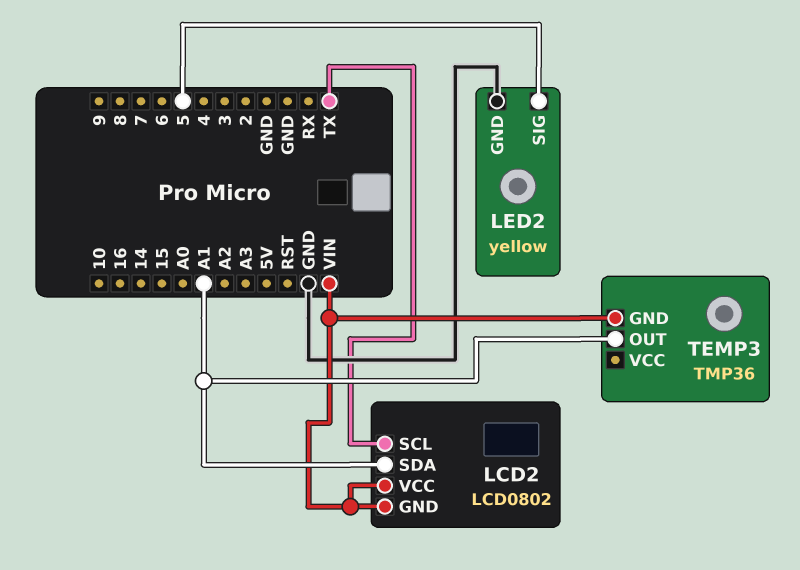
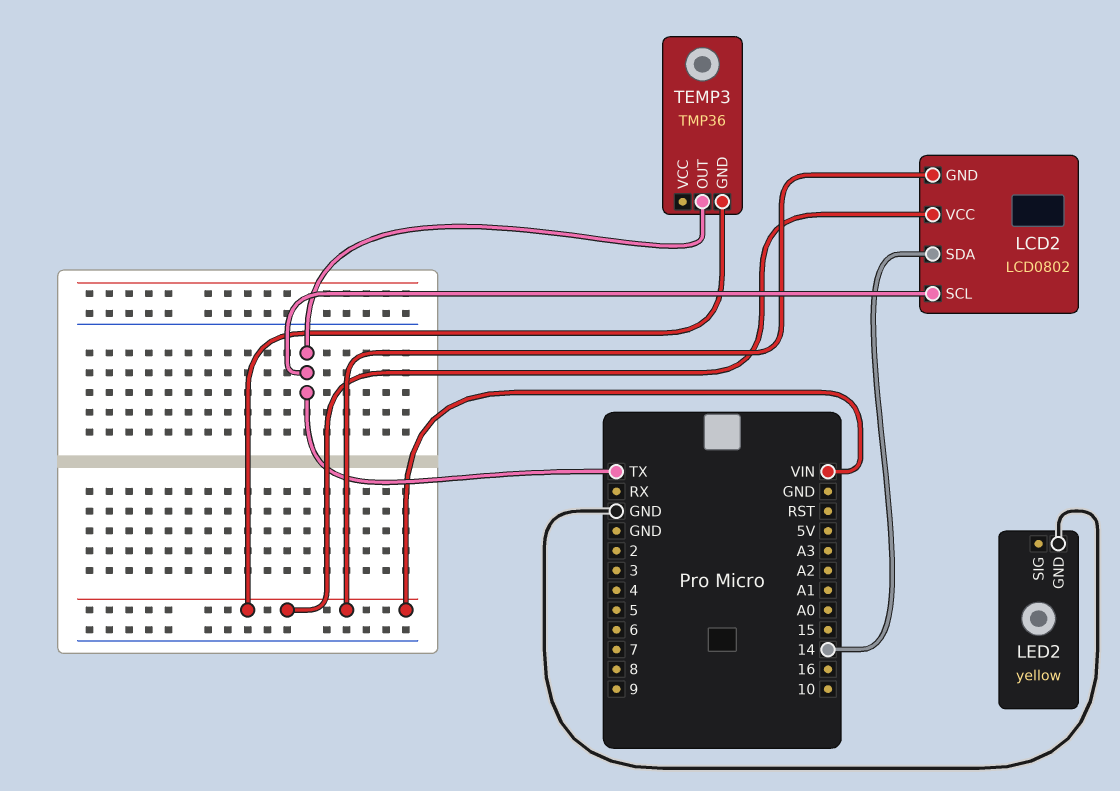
LCD2 pin SDA: A1 -> 14
LED2 pin SIG: 5 -> none
TEMP3 pin OUT: A1 -> TX

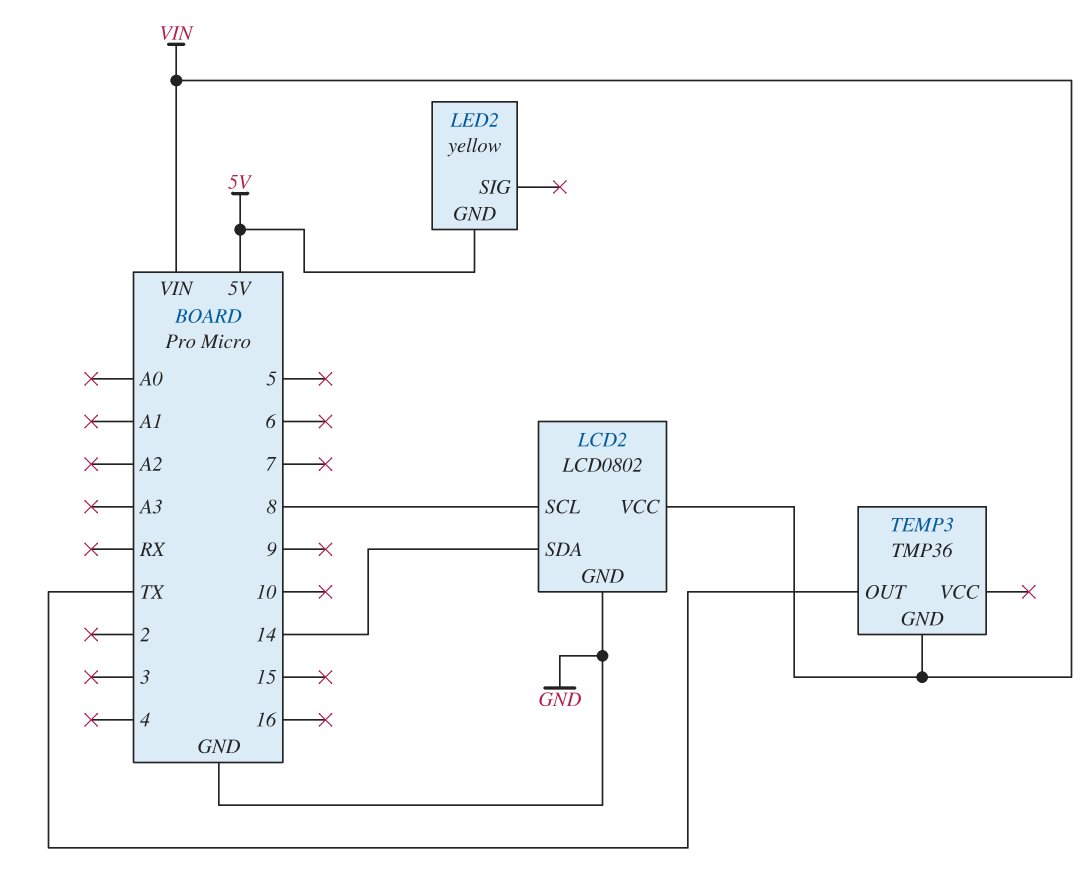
LCD2 pin GND: VIN -> GND
LCD2 pin SCL: TX -> 8
LED2 pin GND: GND -> 5V

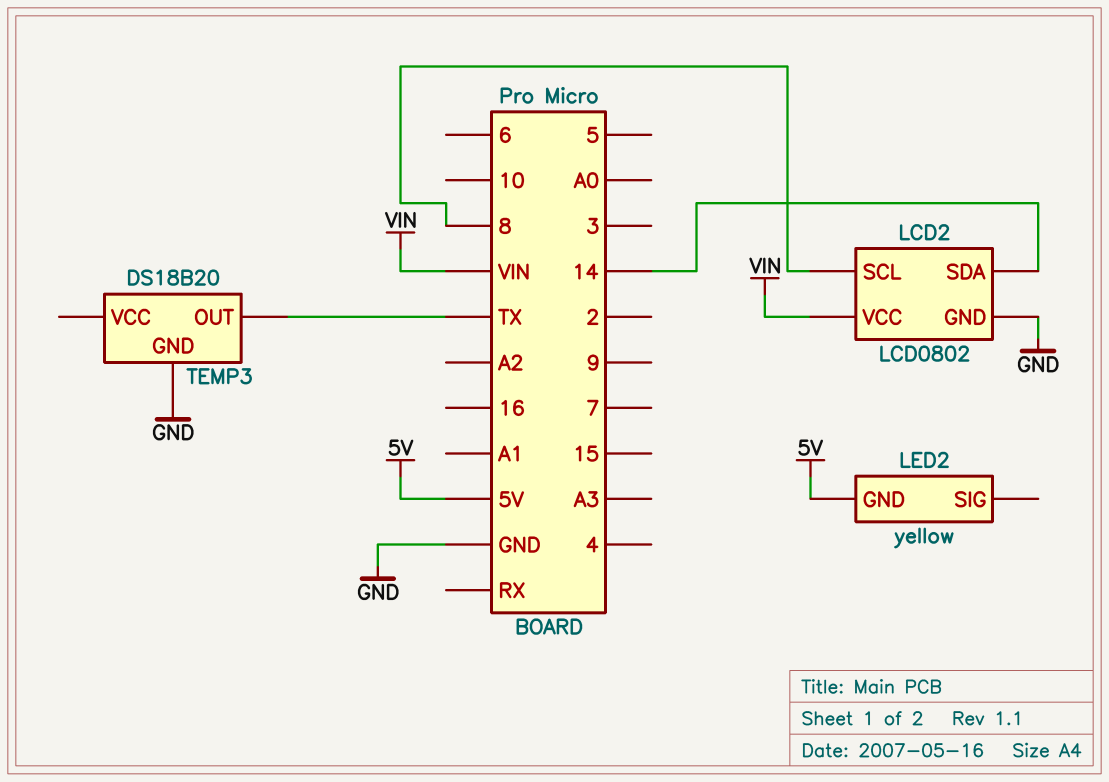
TEMP3: TMP36 -> DS18B20
TEMP3 pin GND: VIN -> GND

